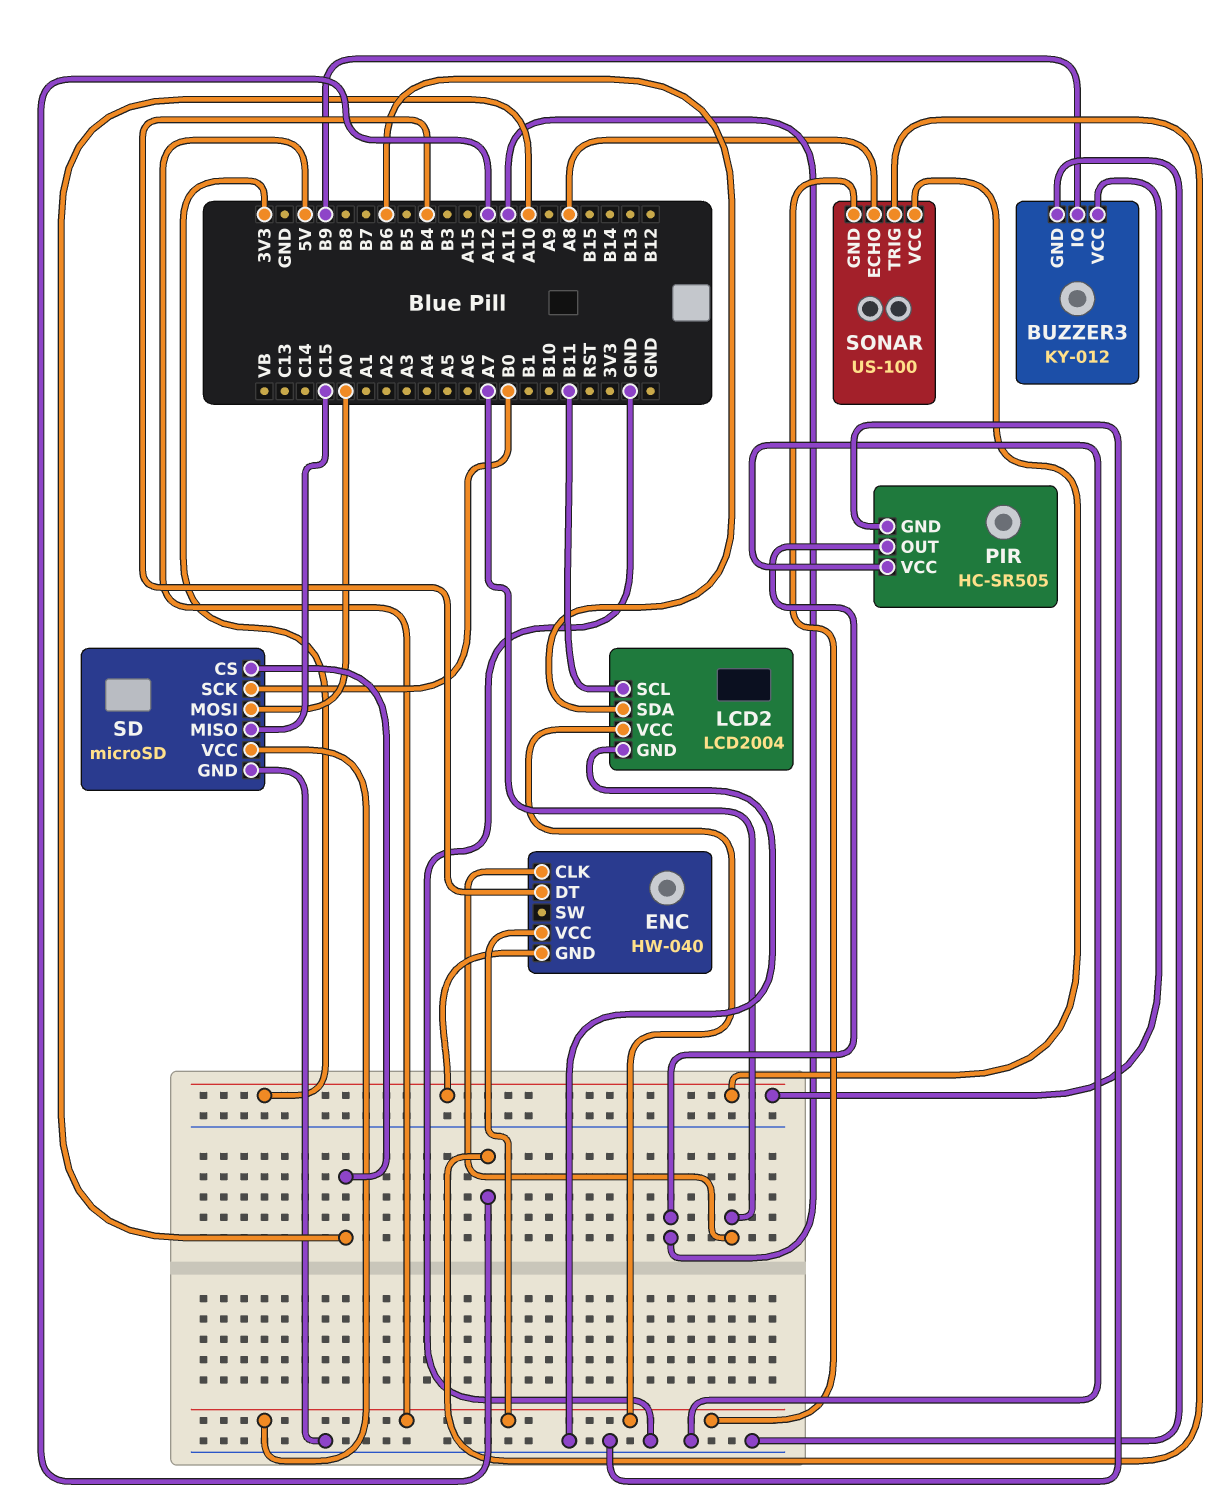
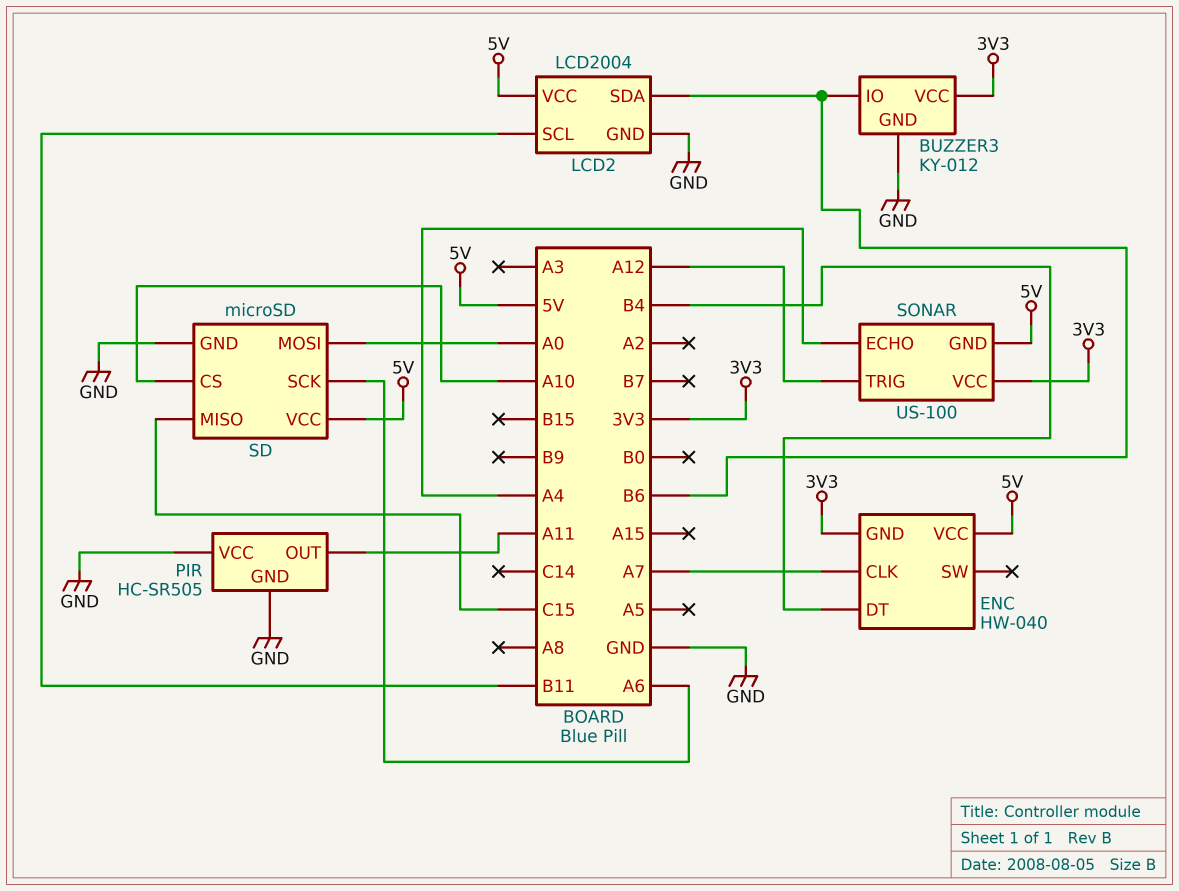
BUZZER3 pin IO: B9 -> B6
SD pin SCK: B0 -> A6
SONAR pin ECHO: A8 -> A4

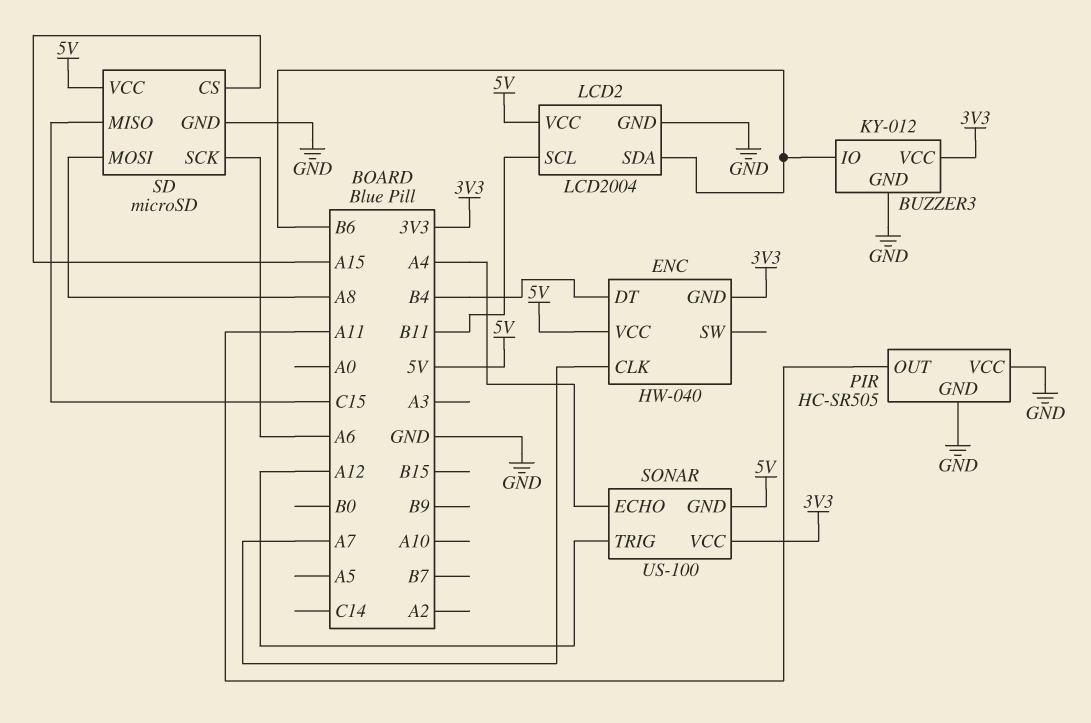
SD pin CS: A10 -> A15
SD pin MOSI: A0 -> A8

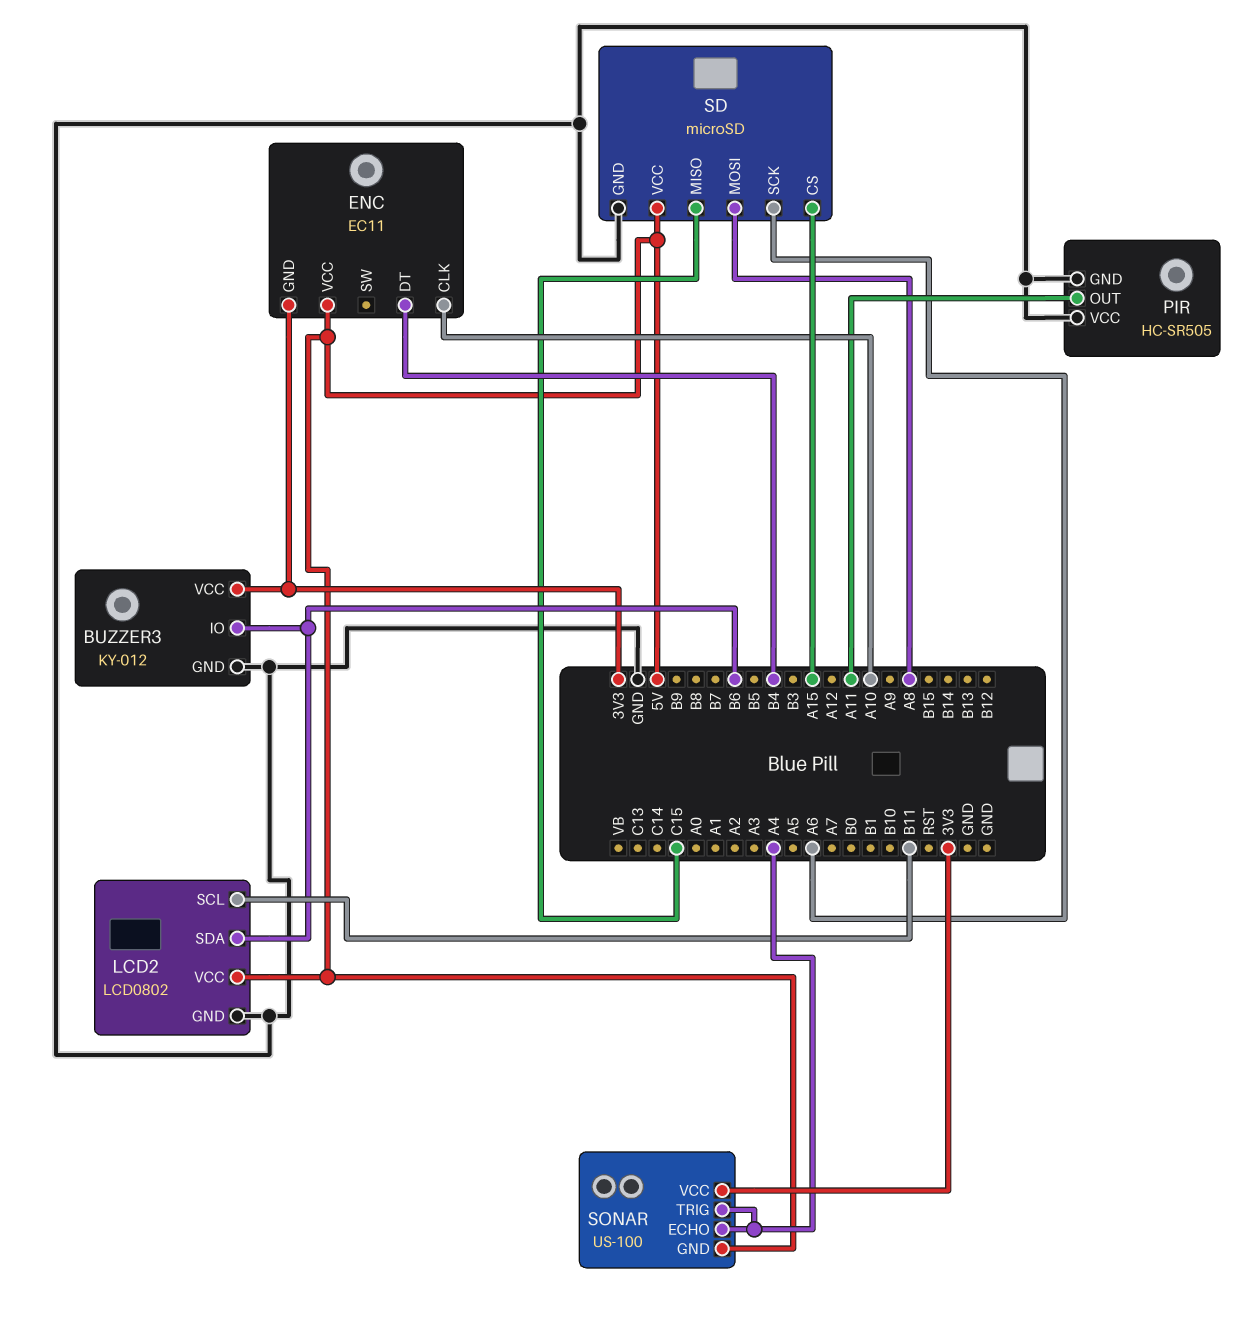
ENC: HW-040 -> EC11
ENC pin CLK: A7 -> A10
LCD2: LCD2004 -> LCD0802
SONAR pin TRIG: A12 -> A4

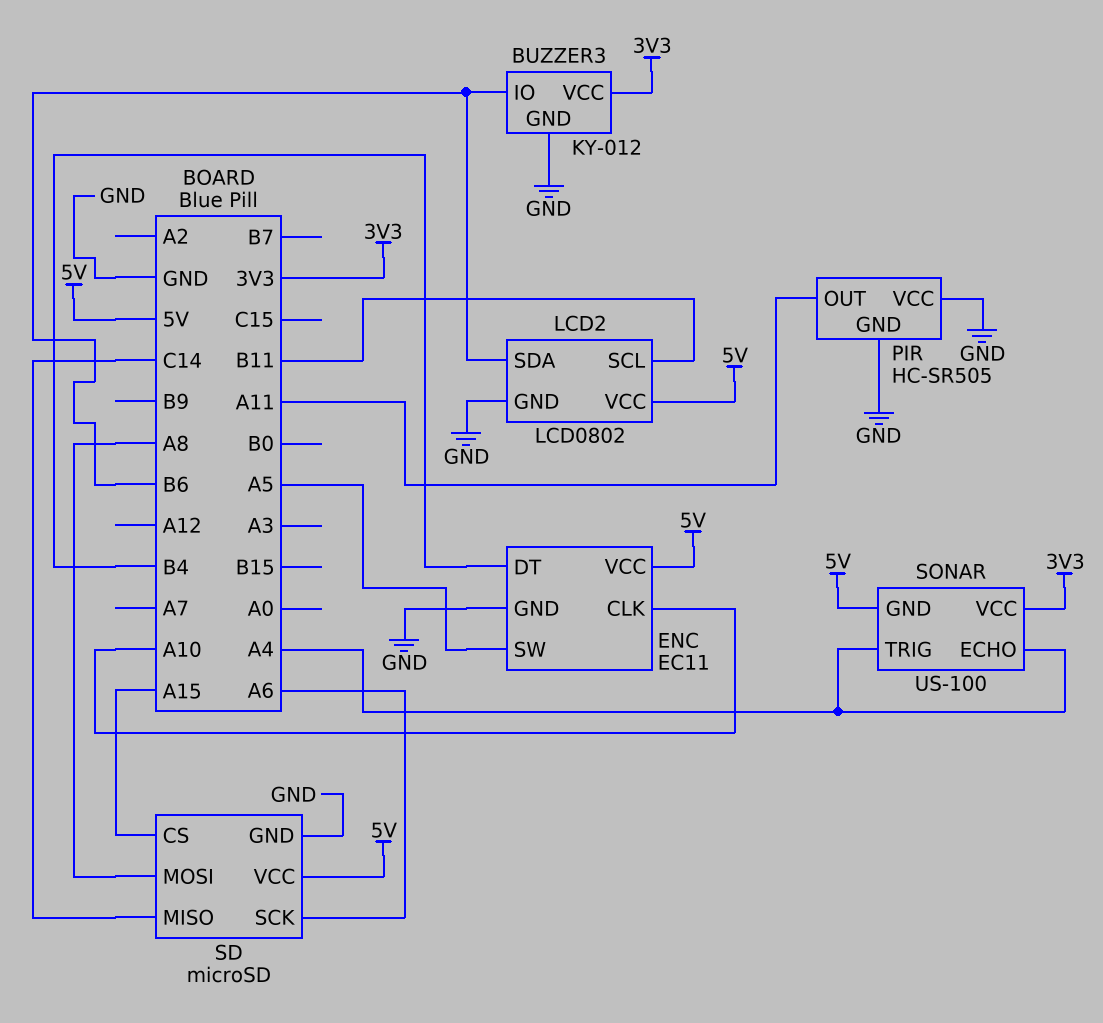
ENC pin GND: 3V3 -> GND
ENC pin SW: none -> A5
SD pin MISO: C15 -> C14

